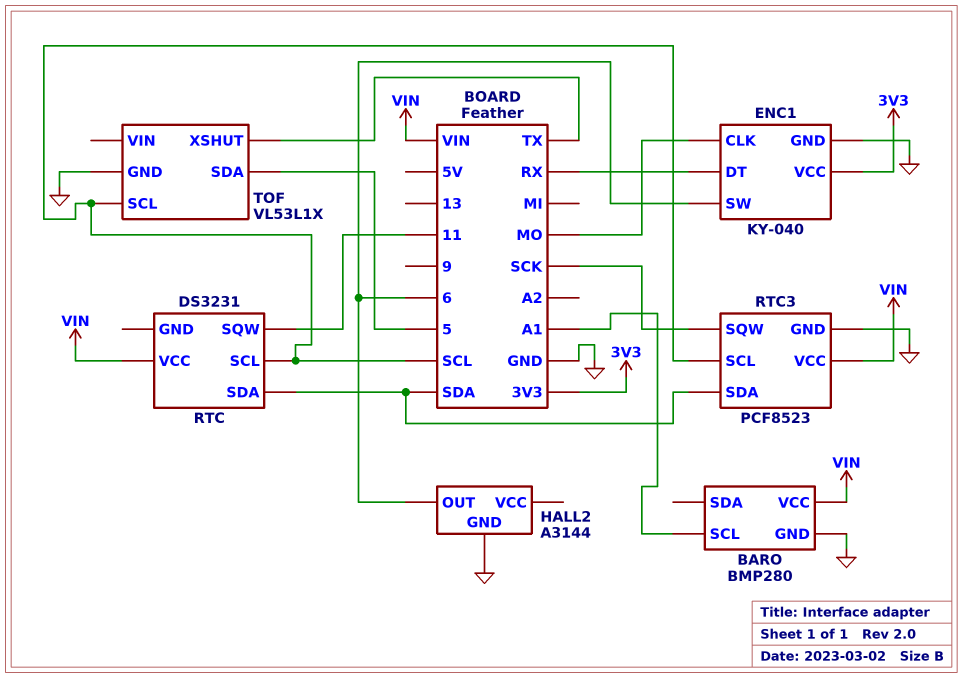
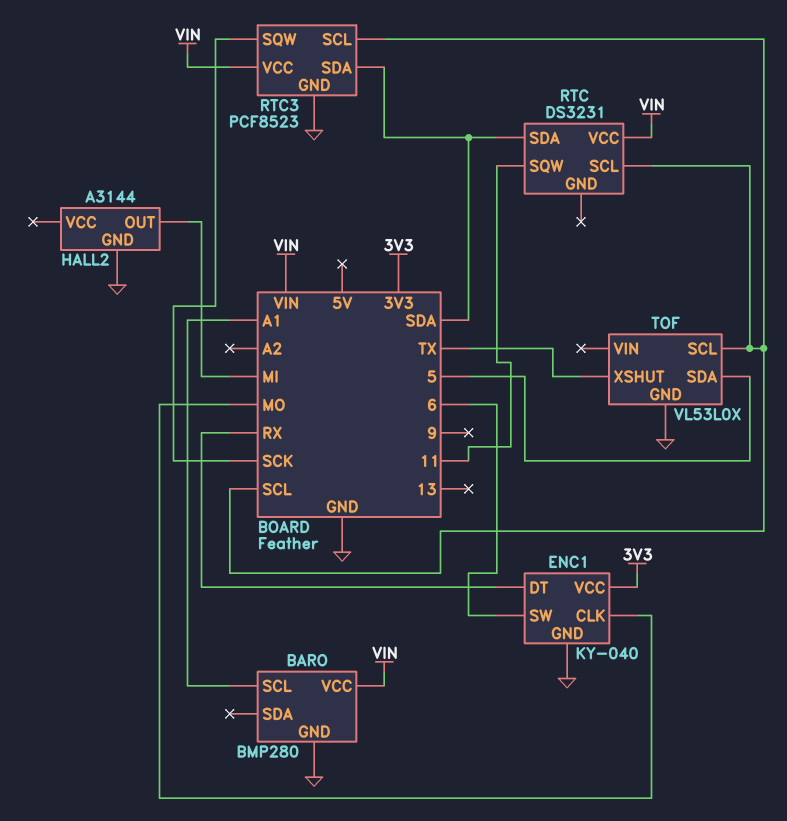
HALL2 pin OUT: 6 -> MI
TOF: VL53L1X -> VL53L0X

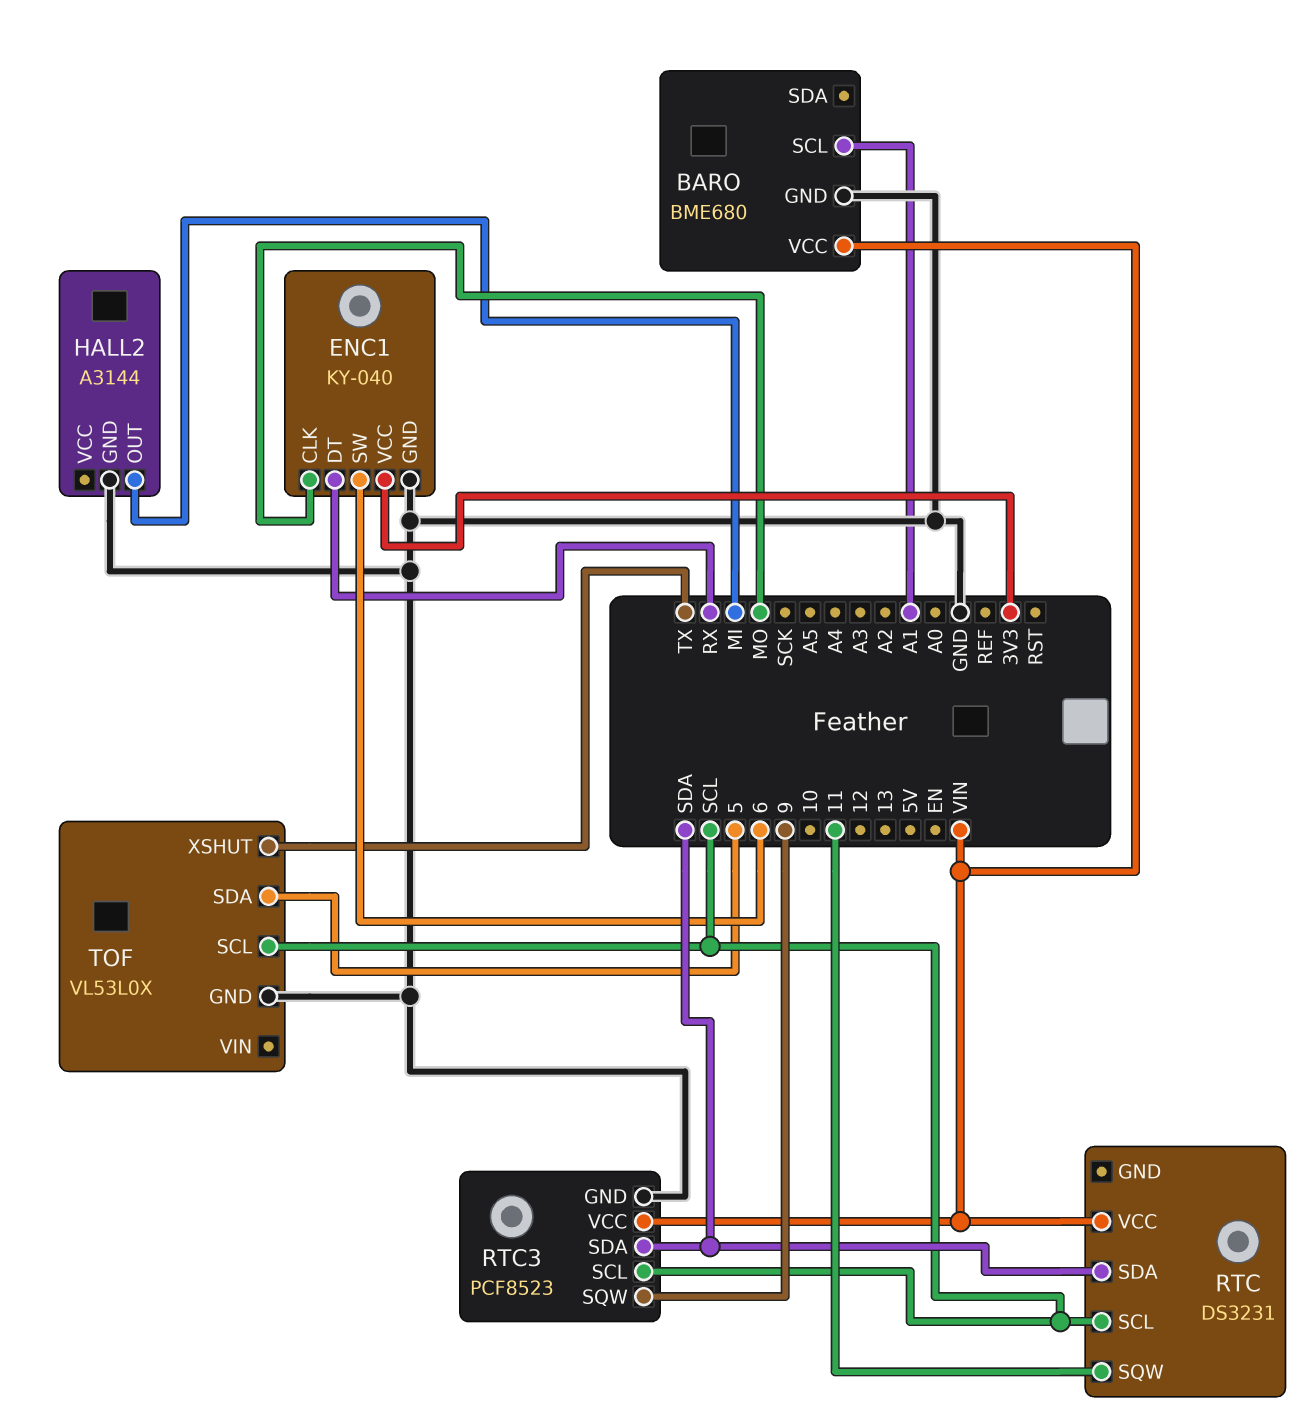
BARO: BMP280 -> BME680
RTC3 pin SQW: SCK -> 9

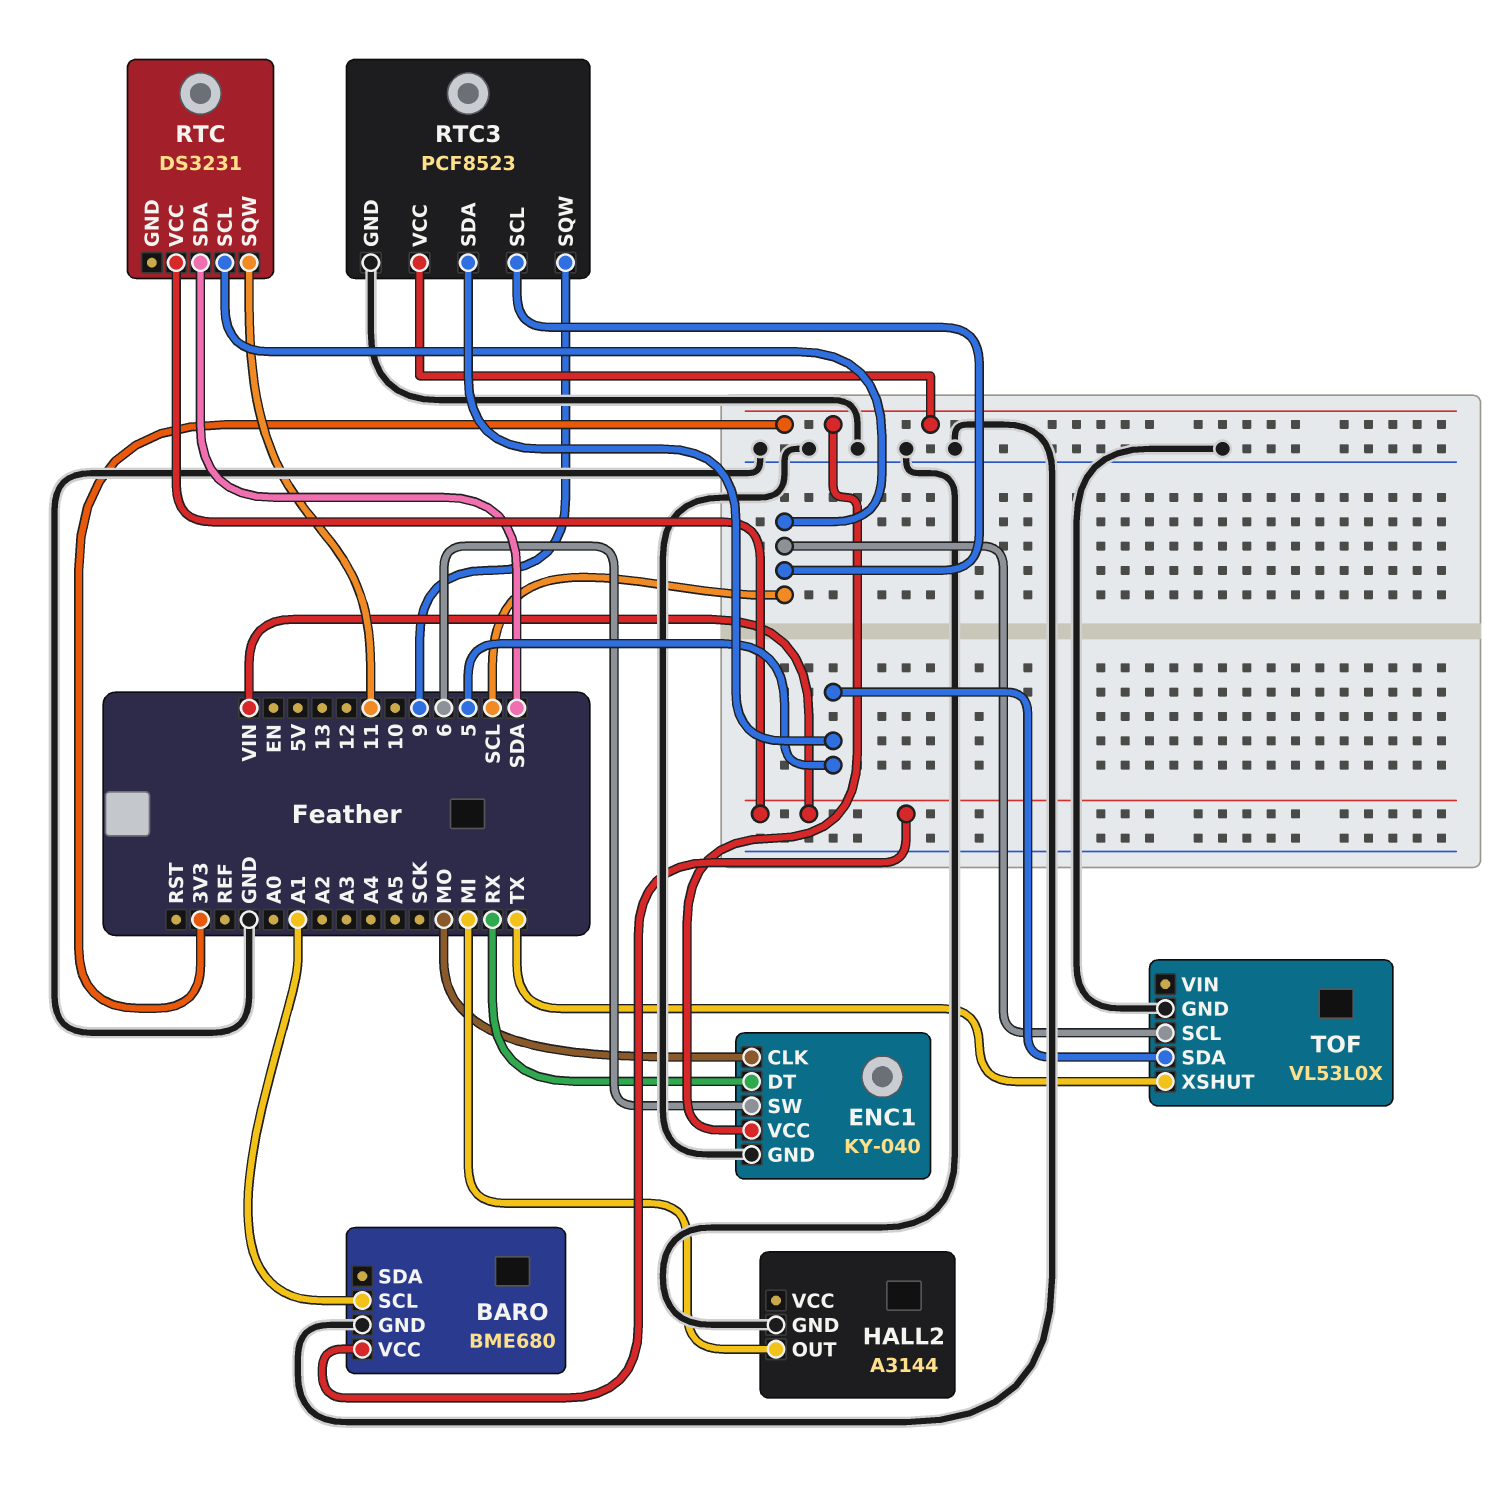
RTC3 pin SDA: SDA -> 5
RTC3 pin VCC: VIN -> 3V3

